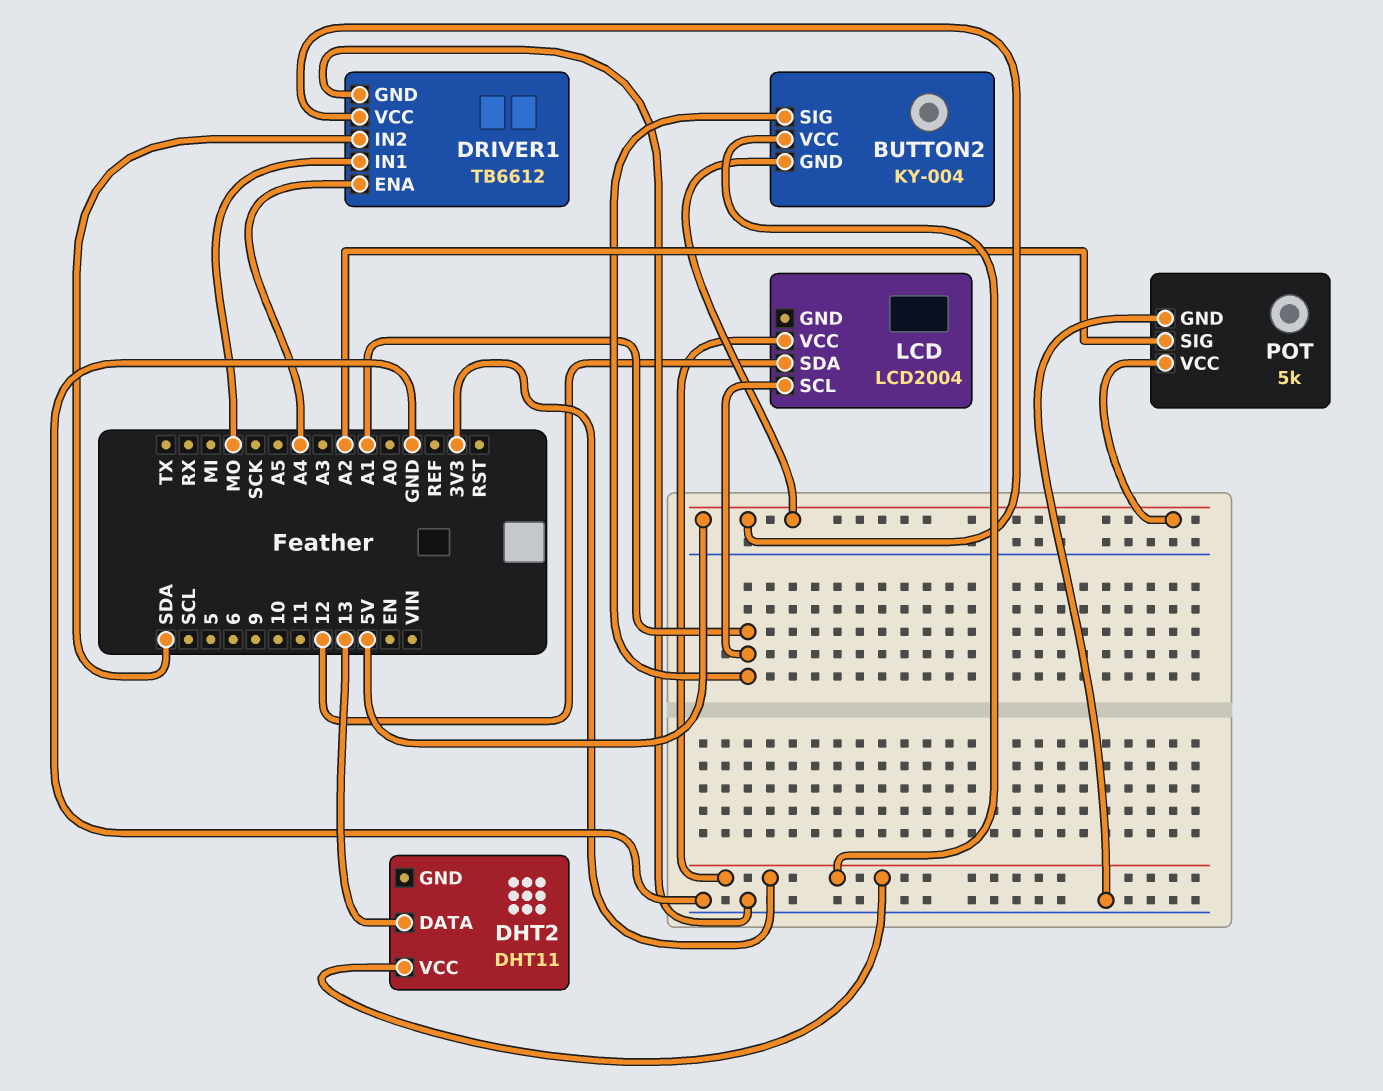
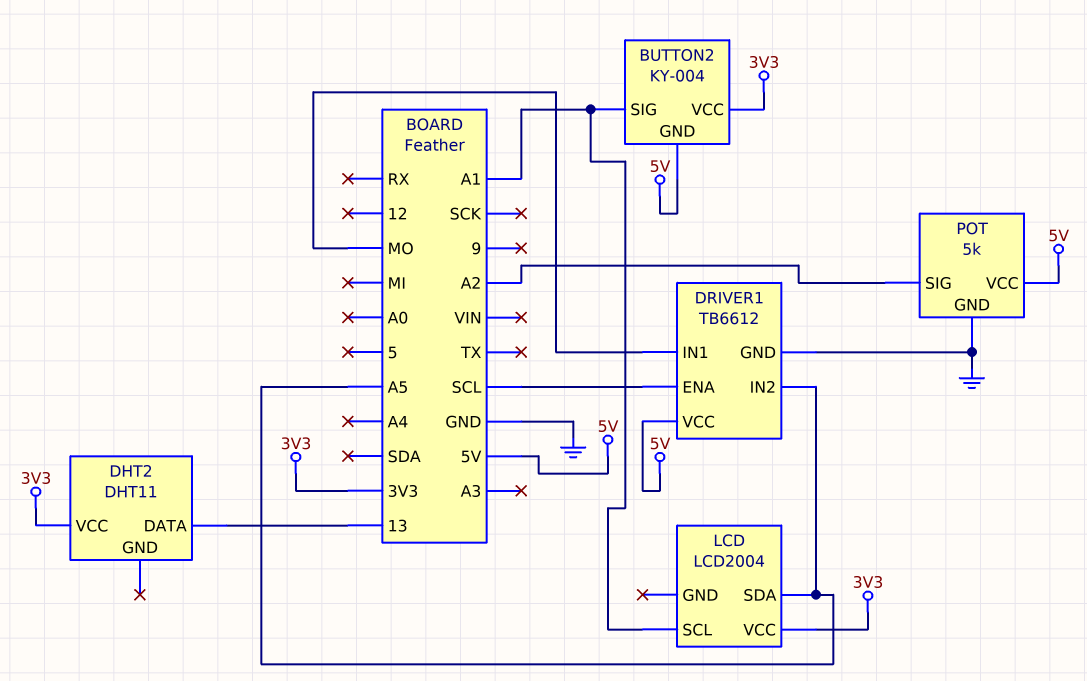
DRIVER1 pin ENA: A4 -> SCL
DRIVER1 pin IN2: SDA -> A5
LCD pin SDA: 12 -> A5

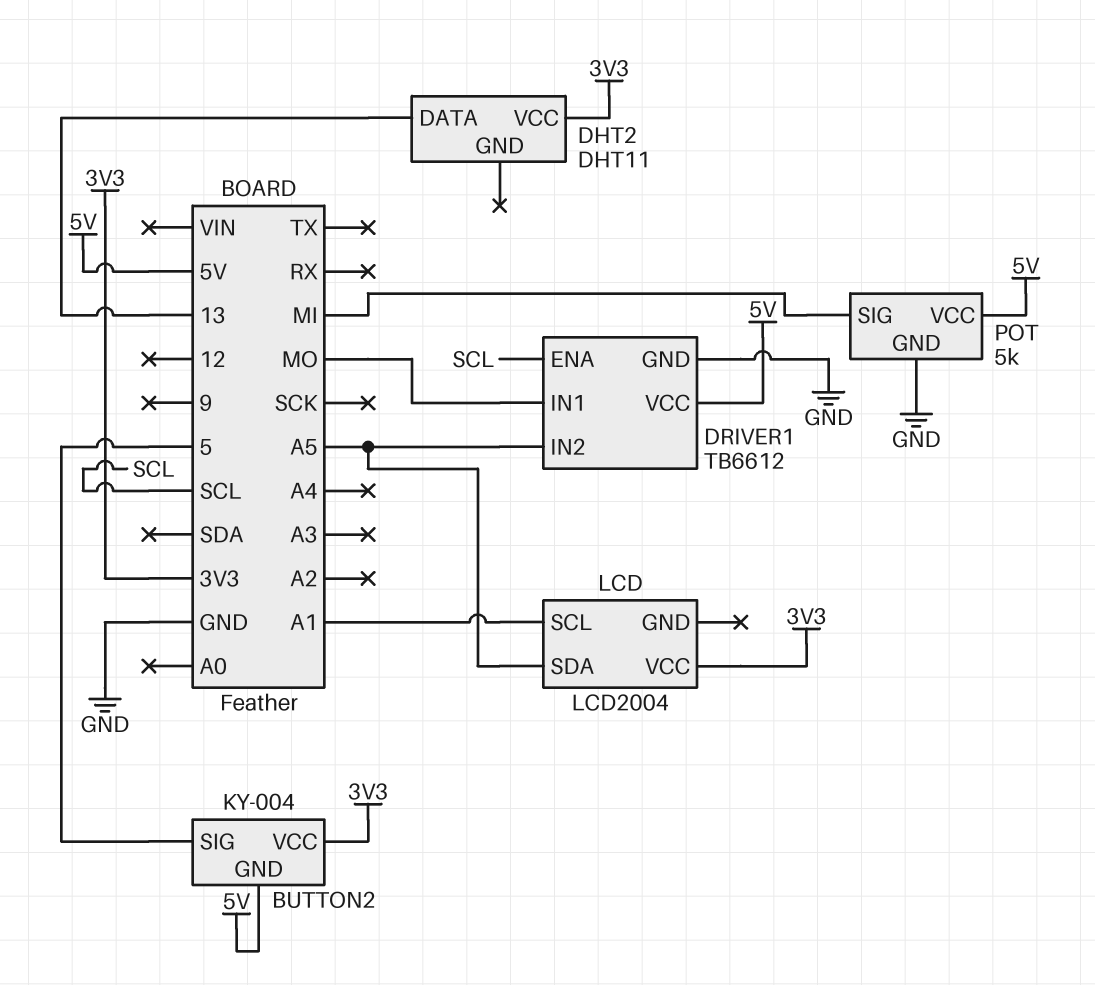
BUTTON2 pin SIG: A1 -> 5
POT pin SIG: A2 -> MI

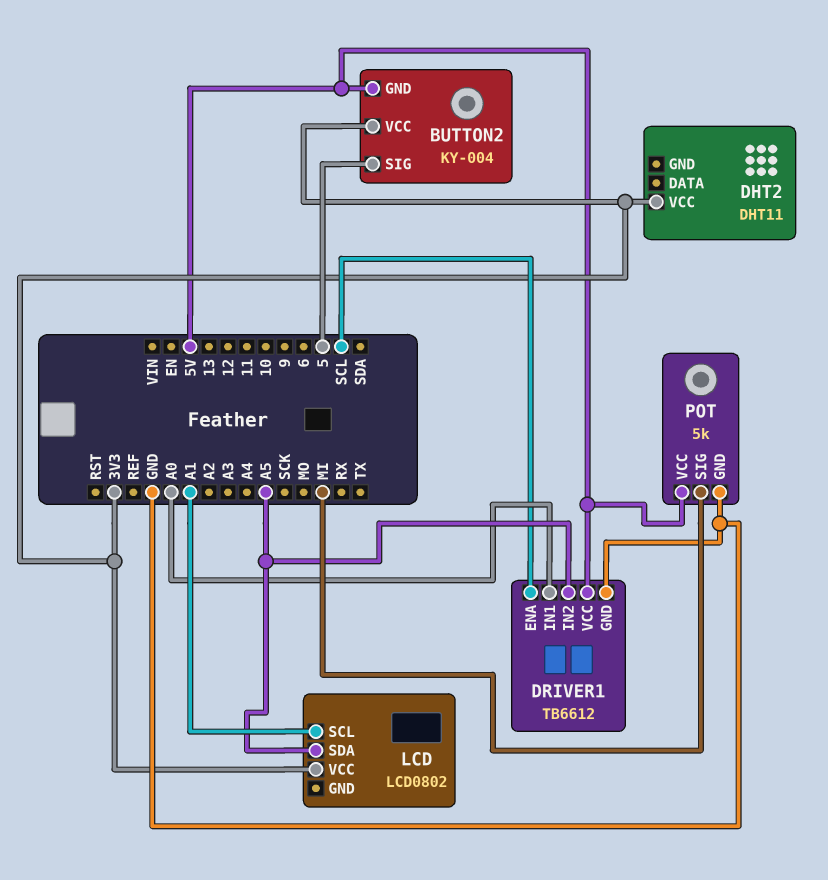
DHT2 pin DATA: 13 -> none
DRIVER1 pin IN1: MO -> A0
LCD: LCD2004 -> LCD0802

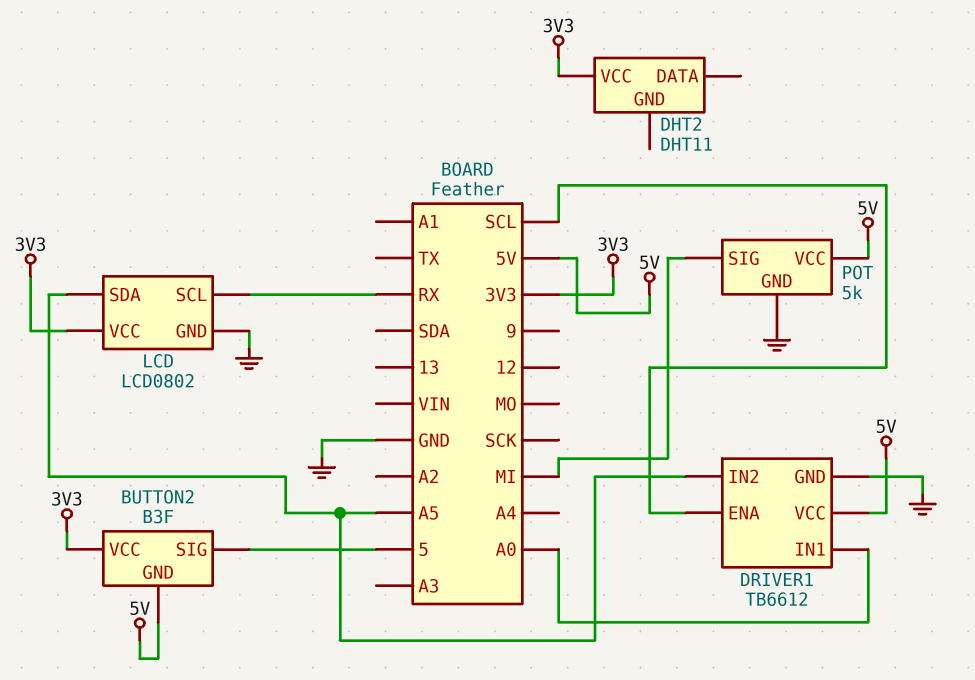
BUTTON2: KY-004 -> B3F
LCD pin GND: none -> GND
LCD pin SCL: A1 -> RX

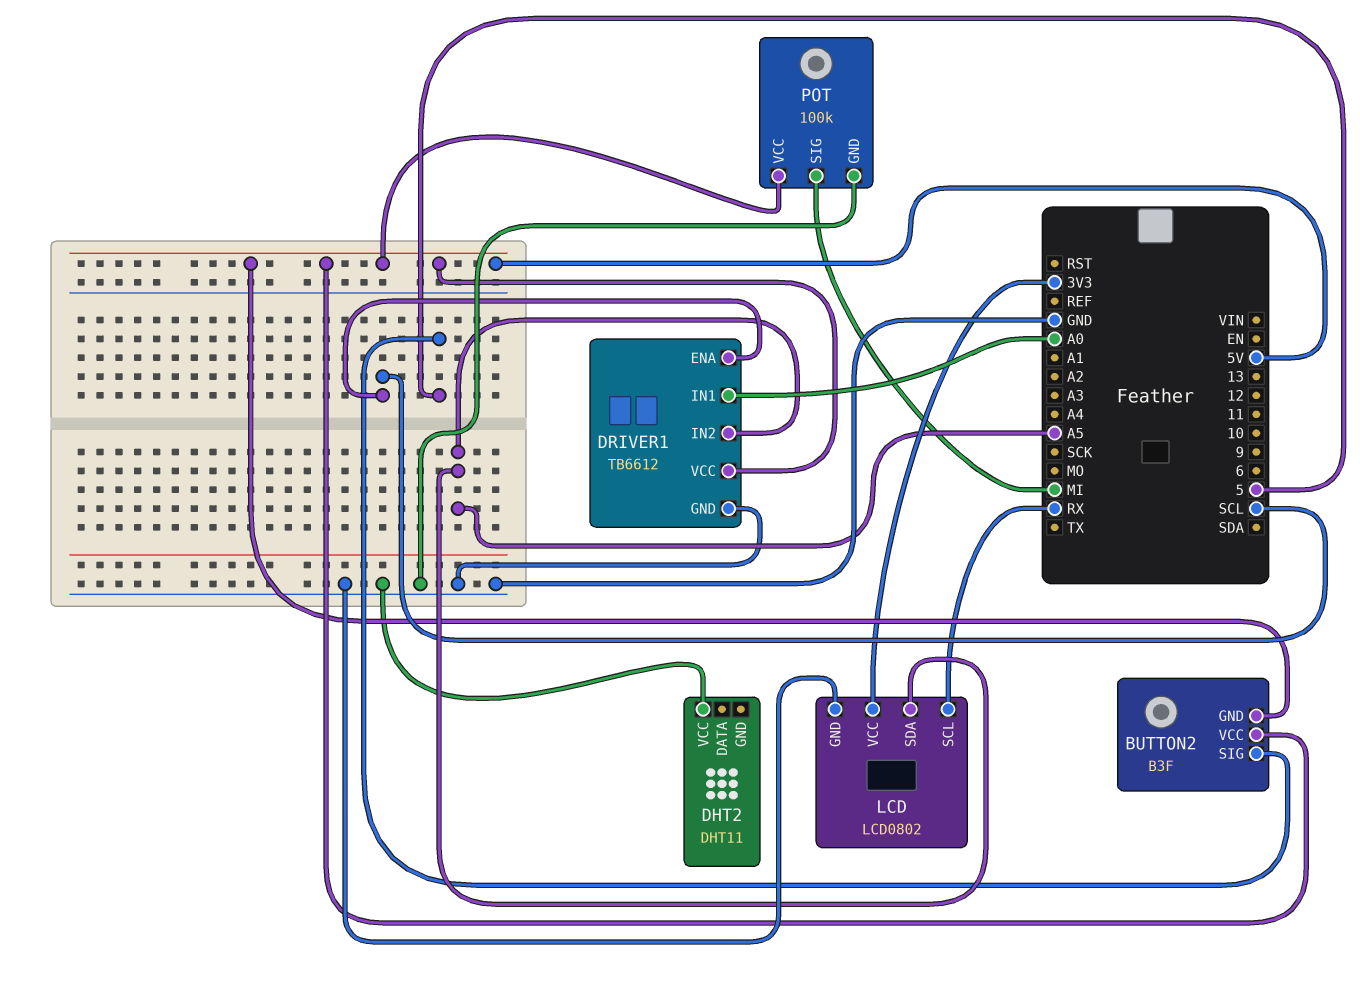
BUTTON2 pin VCC: 3V3 -> 5V
DHT2 pin VCC: 3V3 -> GND
POT: 5k -> 100k

